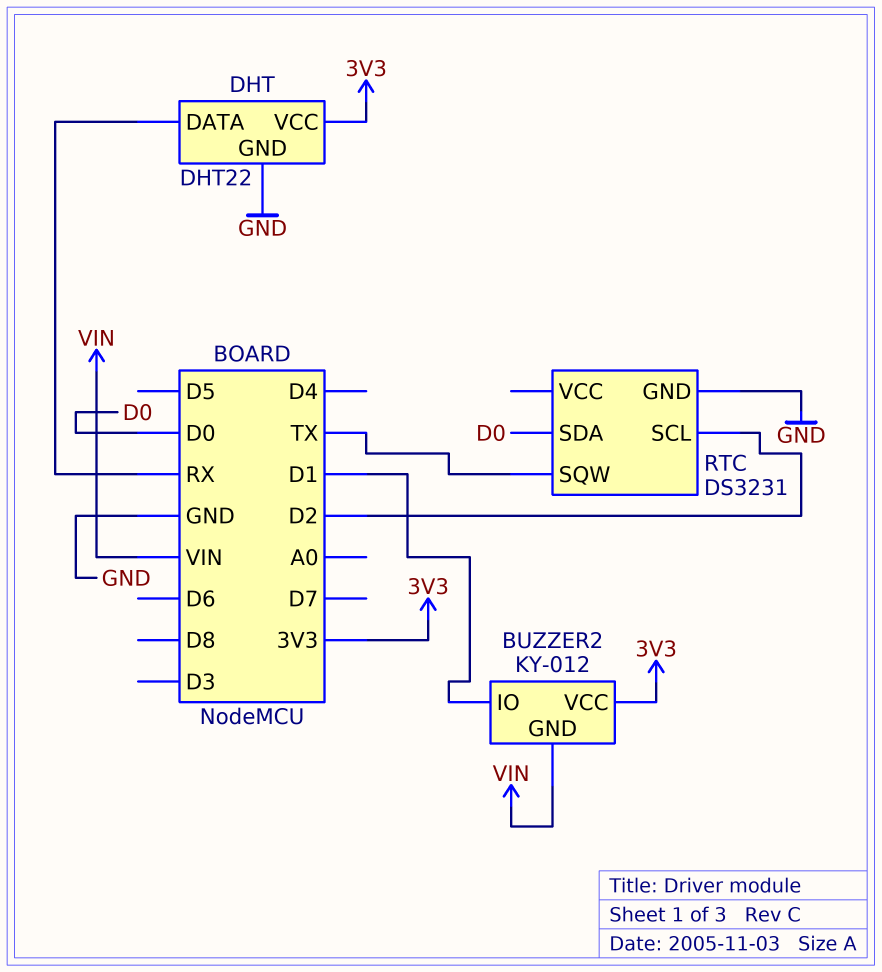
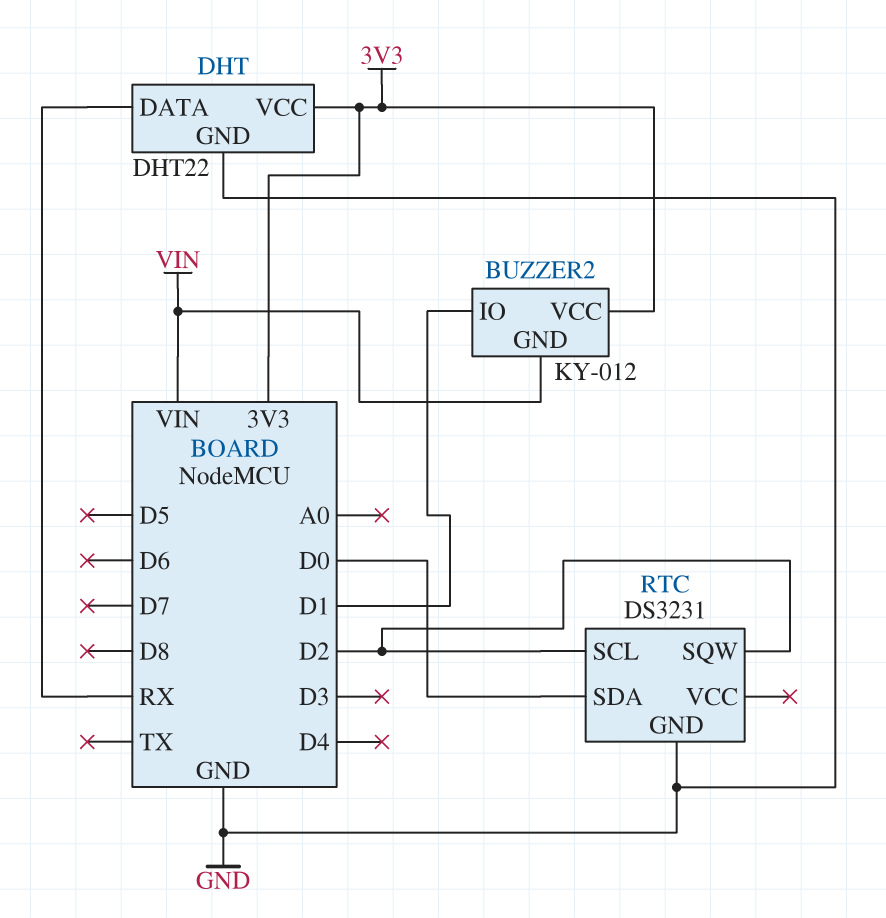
RTC pin SQW: TX -> D2

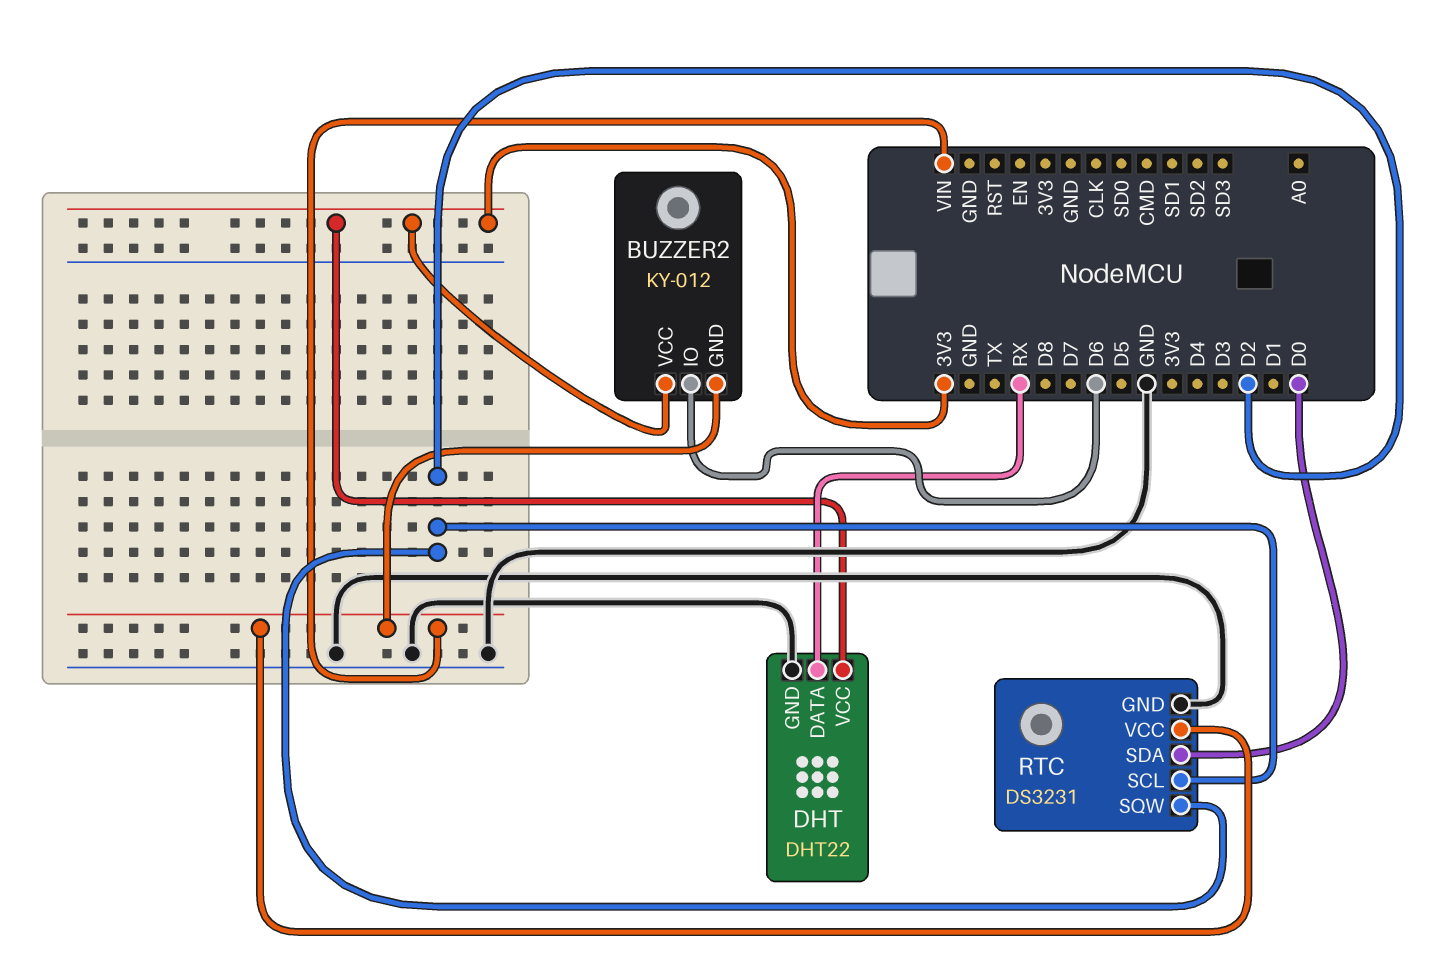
BUZZER2 pin IO: D1 -> D6
RTC pin VCC: none -> VIN

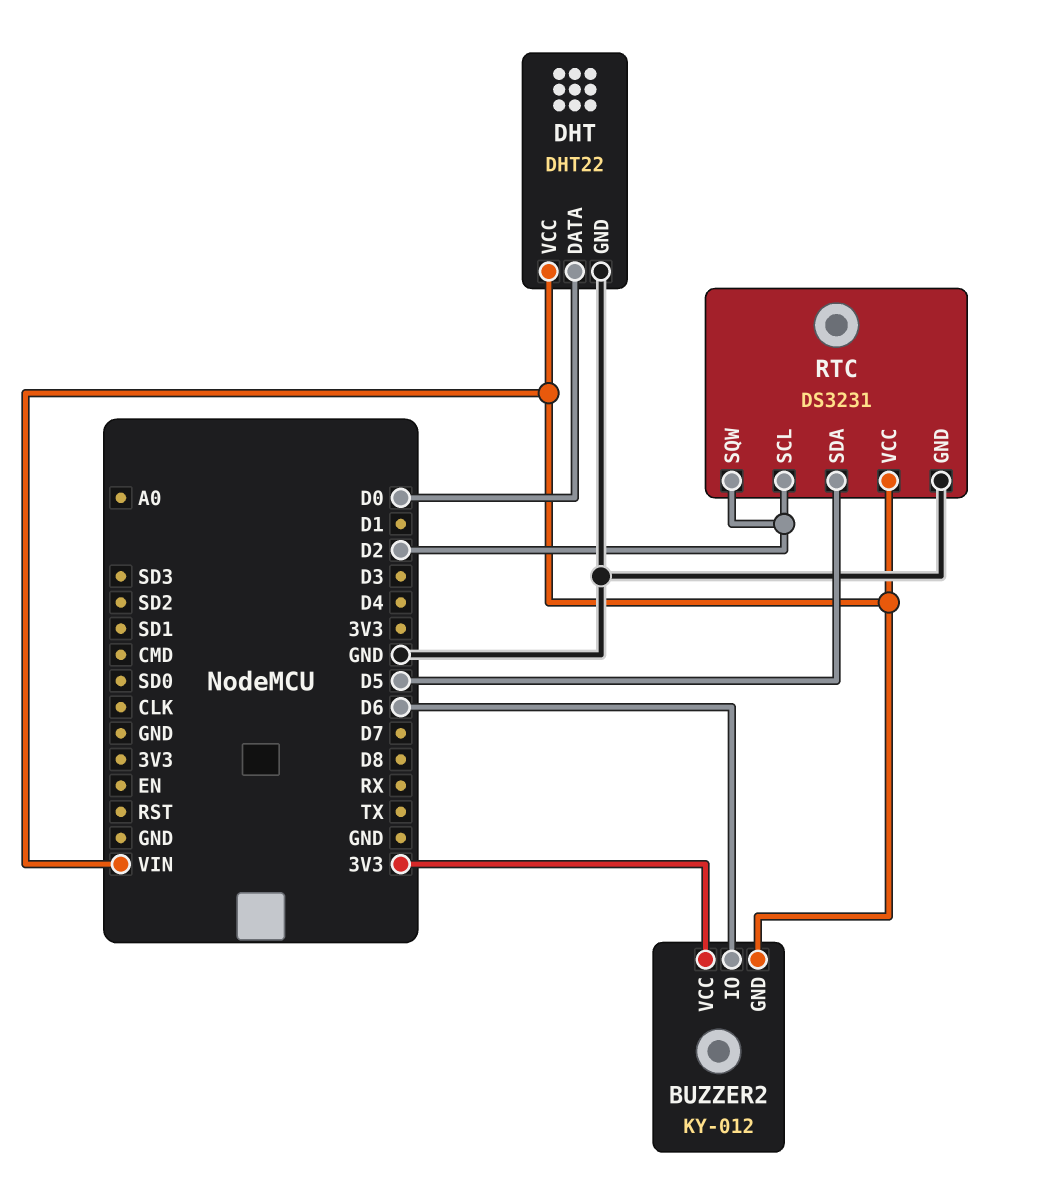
DHT pin DATA: RX -> D0
DHT pin VCC: 3V3 -> VIN
RTC pin SDA: D0 -> D5

